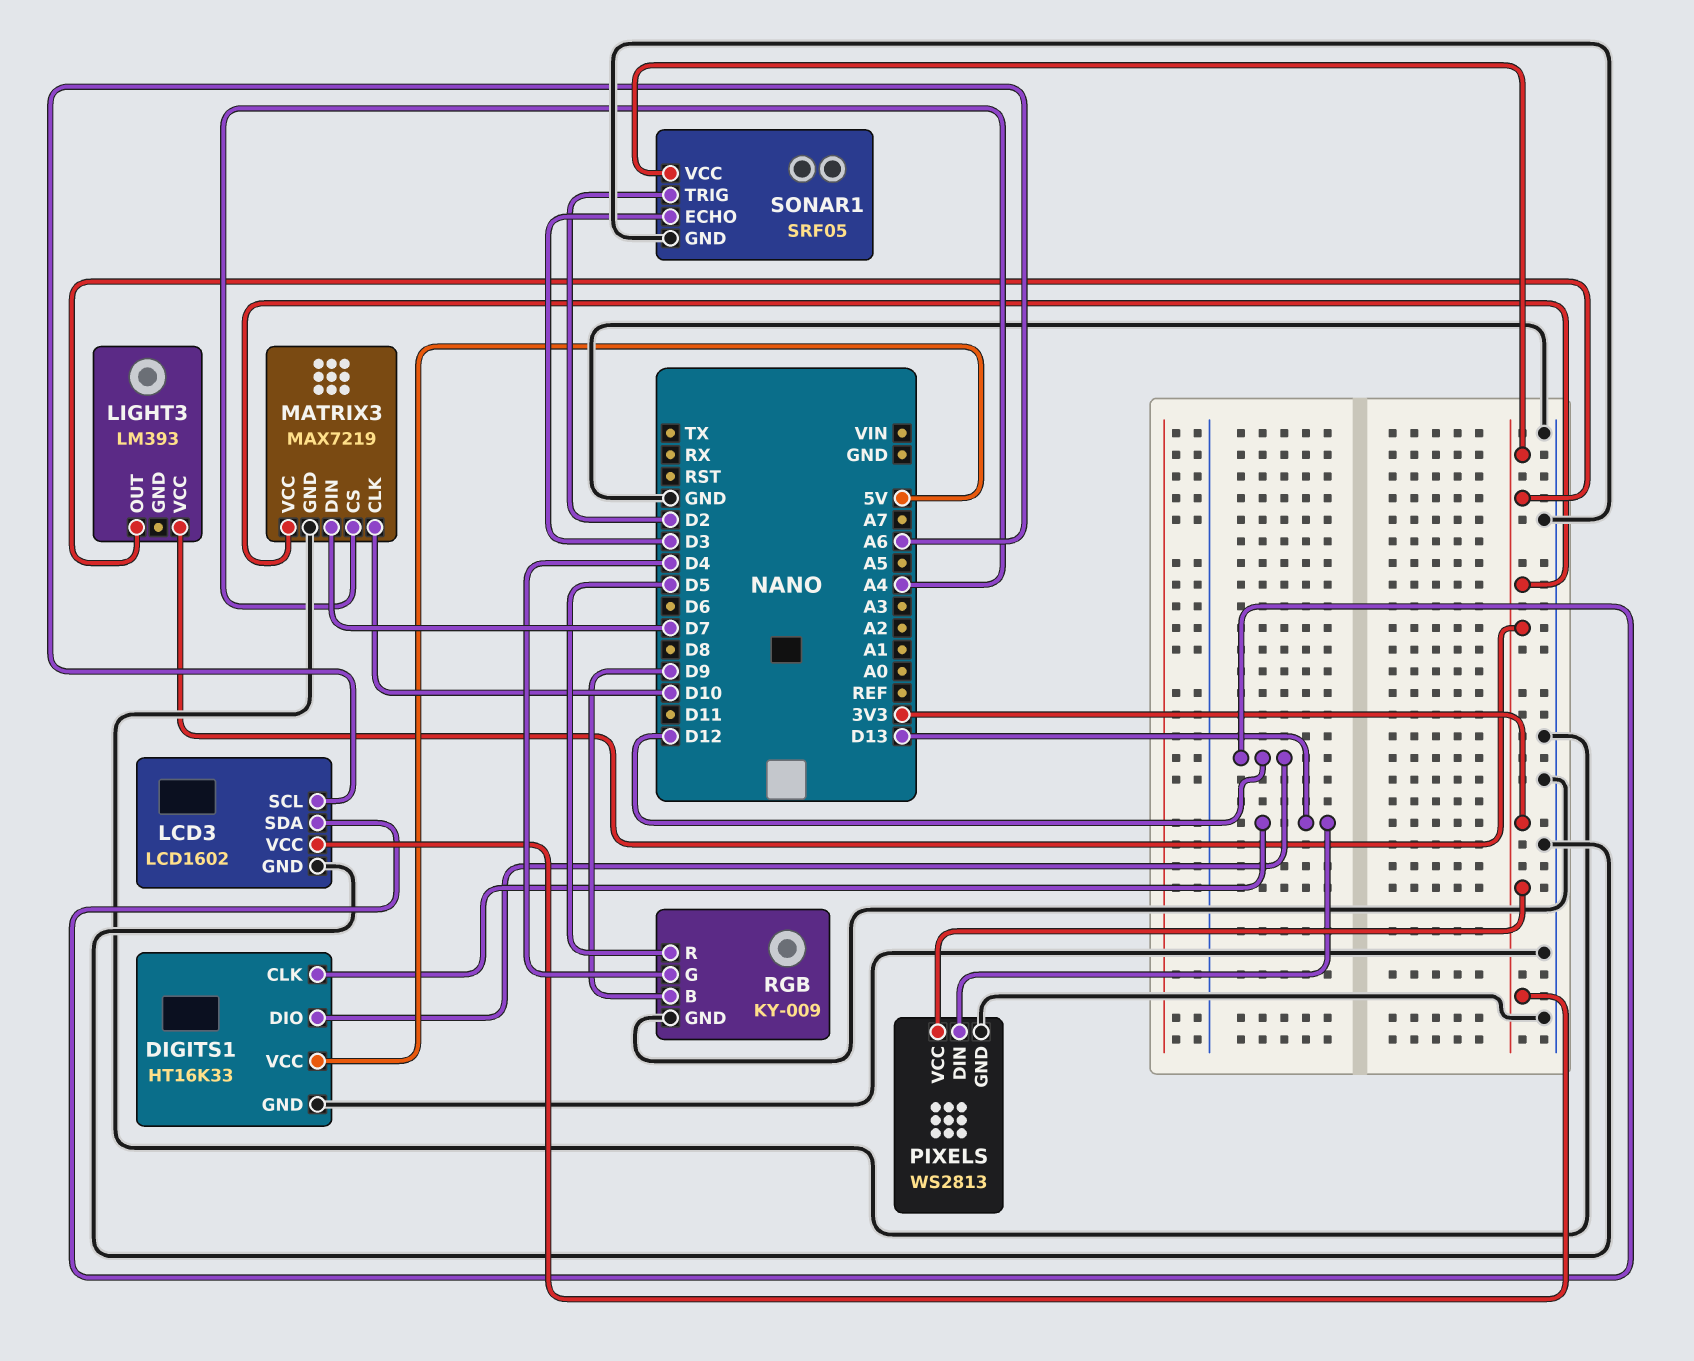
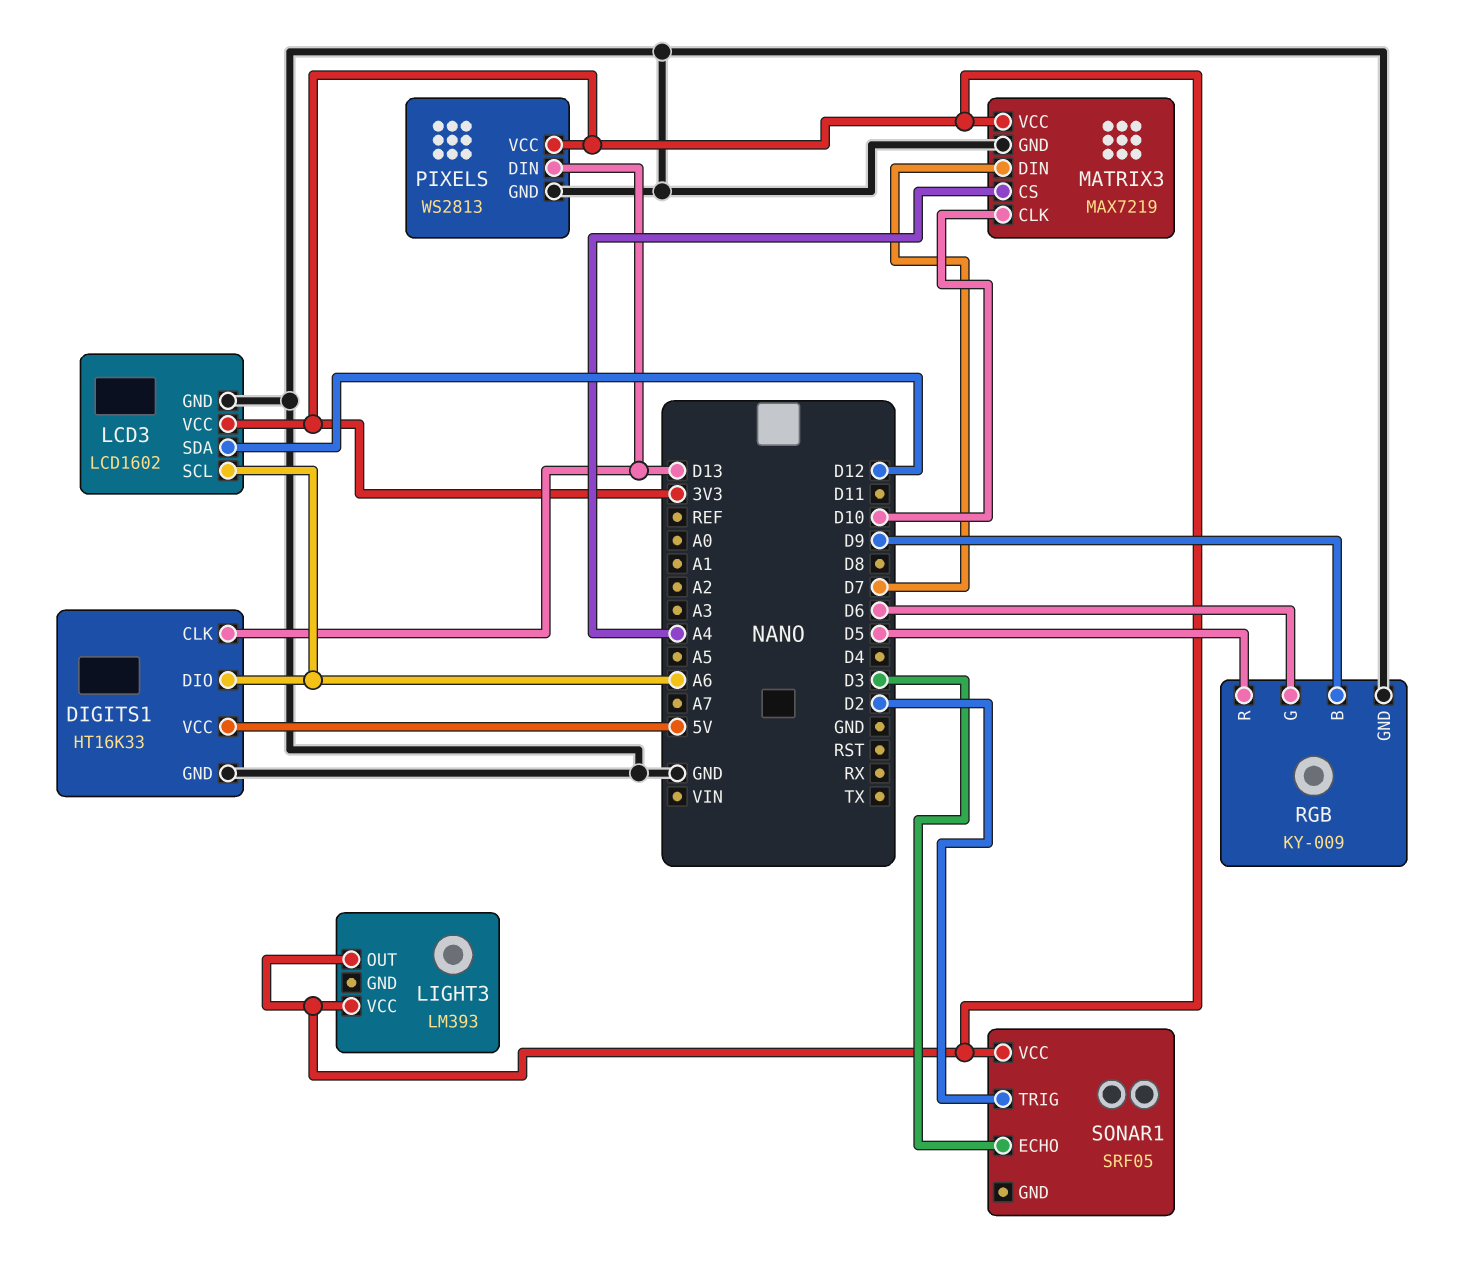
DIGITS1 pin DIO: D12 -> A6
RGB pin G: D4 -> D6
SONAR1 pin GND: GND -> none

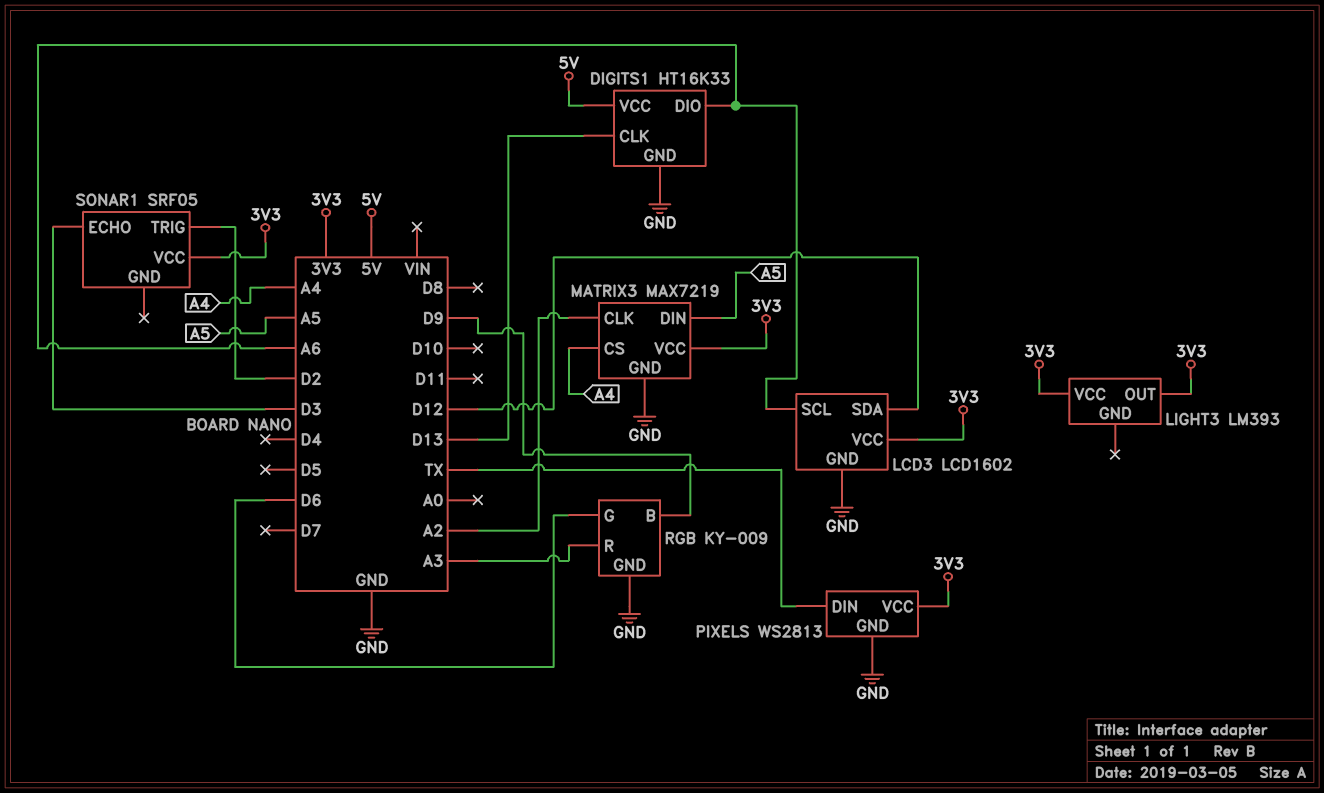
MATRIX3 pin CLK: D10 -> A2
MATRIX3 pin DIN: D7 -> A5
PIXELS pin DIN: D13 -> TX
RGB pin R: D5 -> A3

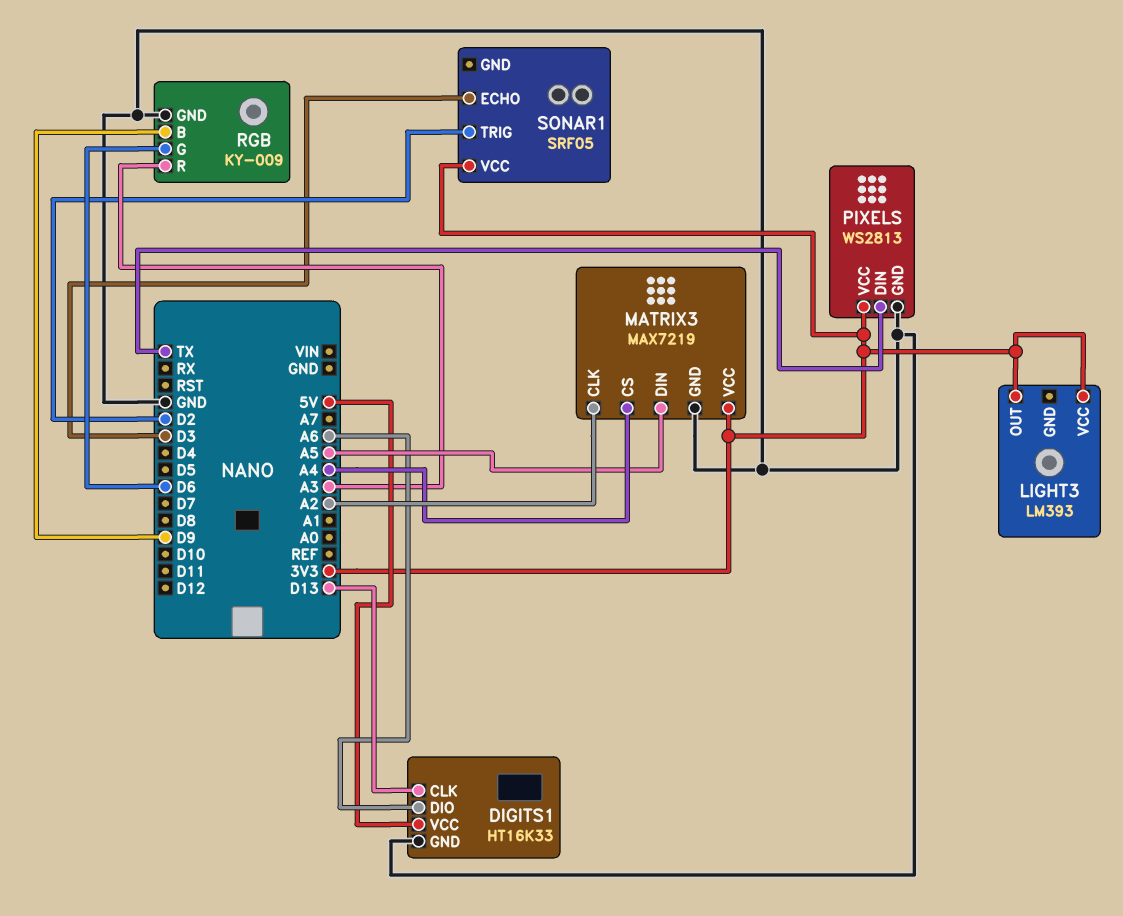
LCD3: LCD1602 -> none
LCD3 pin GND: GND -> none
LCD3 pin SCL: A6 -> none
LCD3 pin SDA: D12 -> none
LCD3 pin VCC: 3V3 -> none

